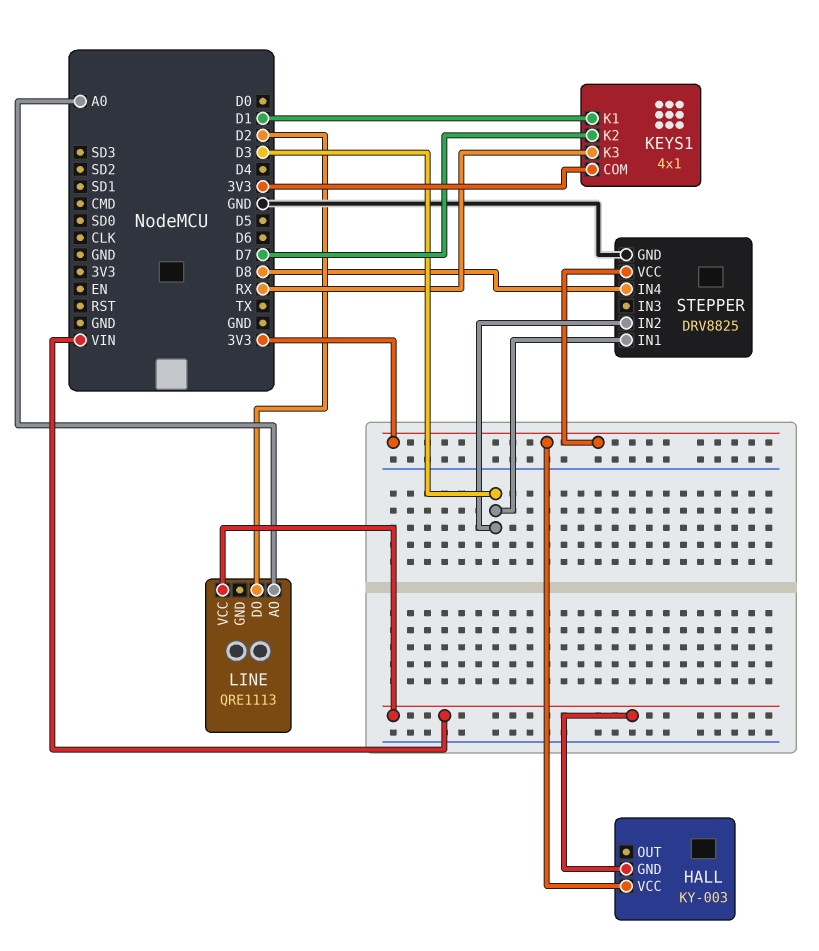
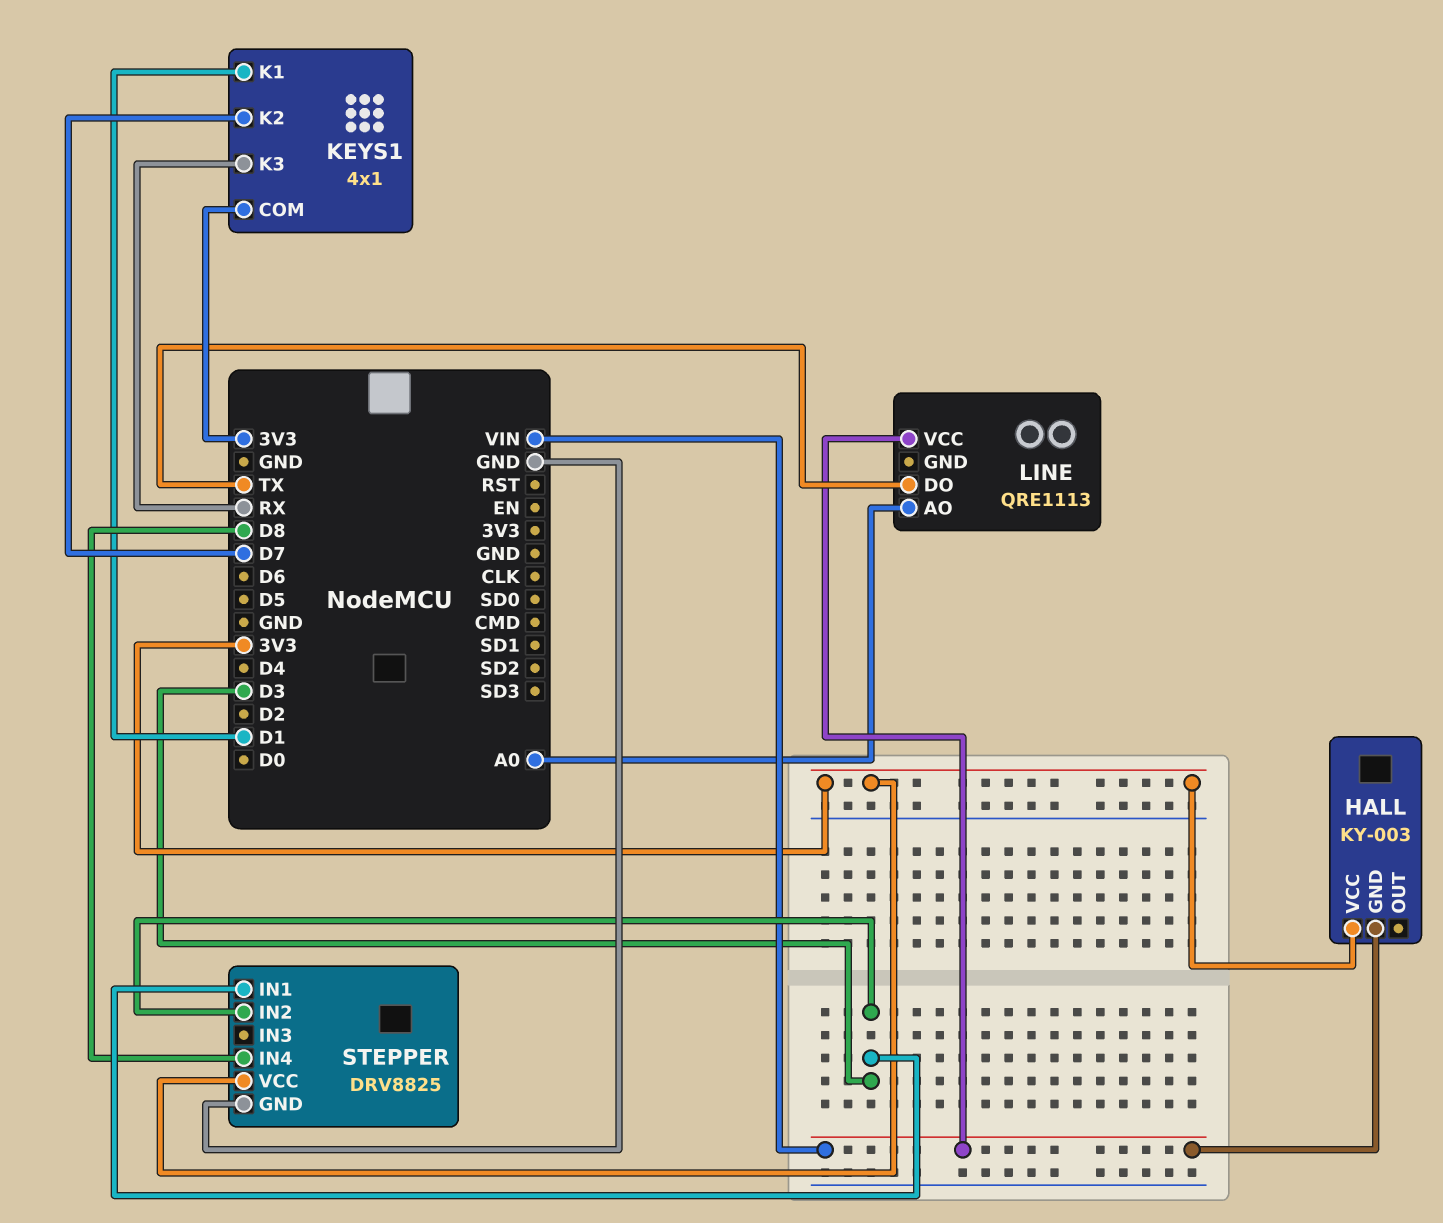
LINE pin DO: D2 -> TX

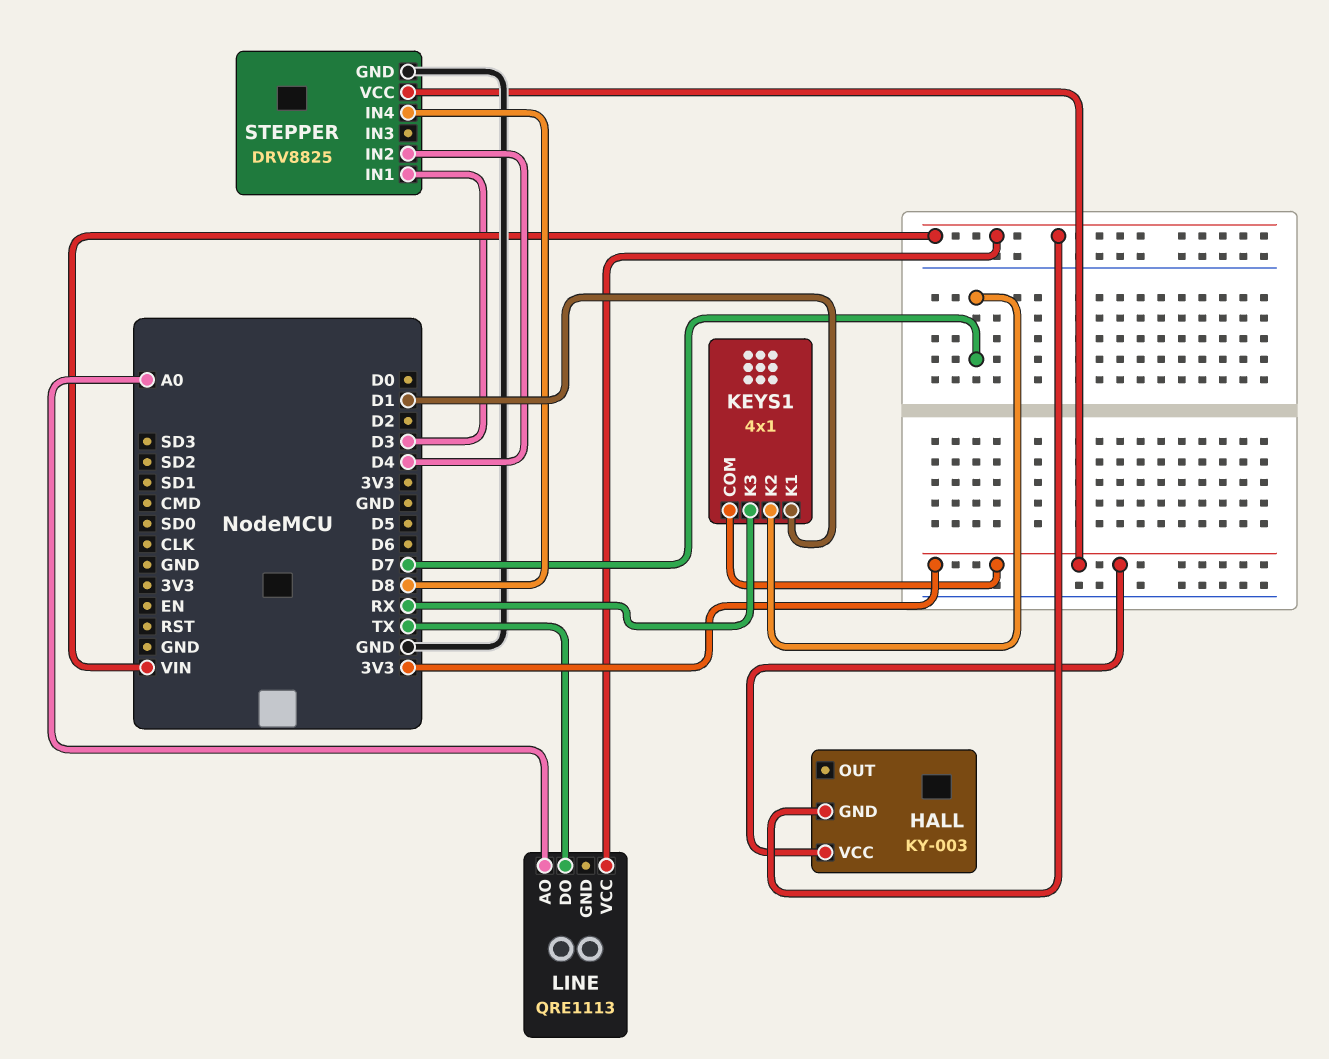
STEPPER pin IN2: D3 -> D4

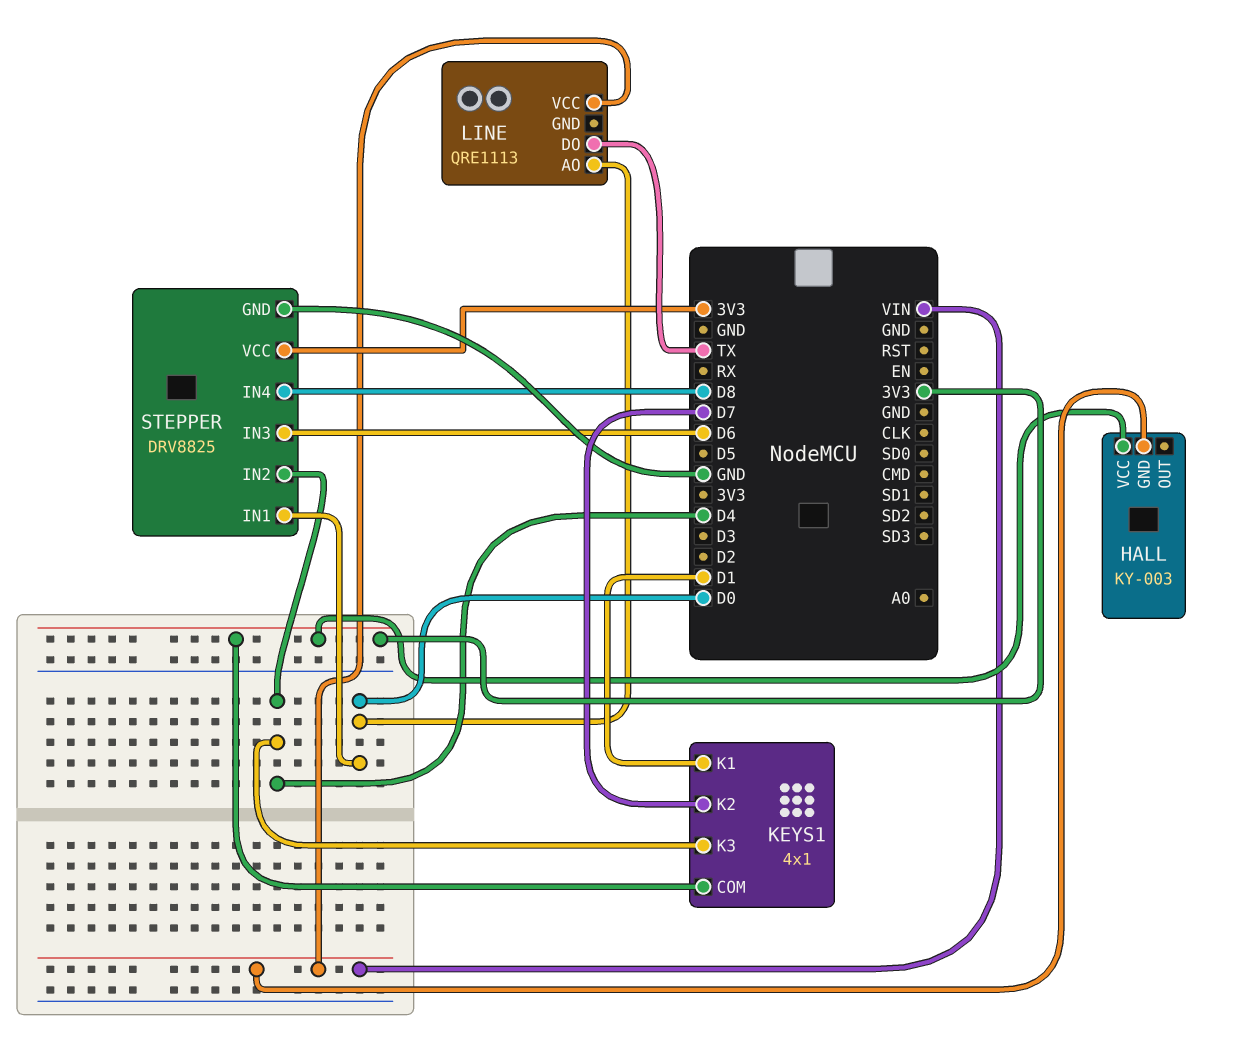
KEYS1 pin K3: RX -> D4
LINE pin AO: A0 -> D0
STEPPER pin IN1: D3 -> D0
STEPPER pin IN3: none -> D6

